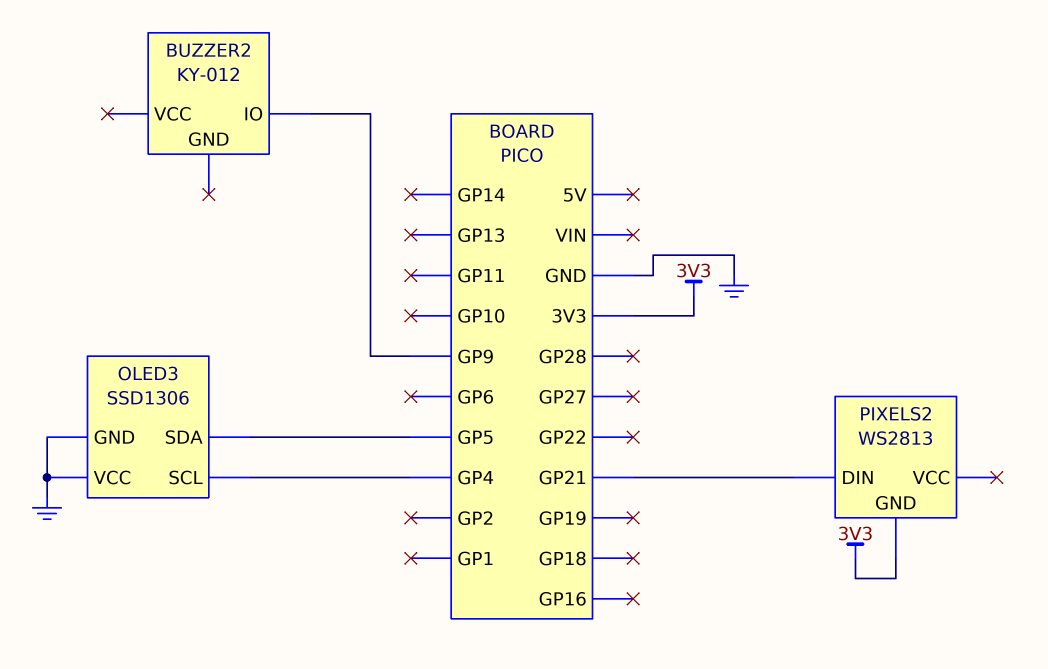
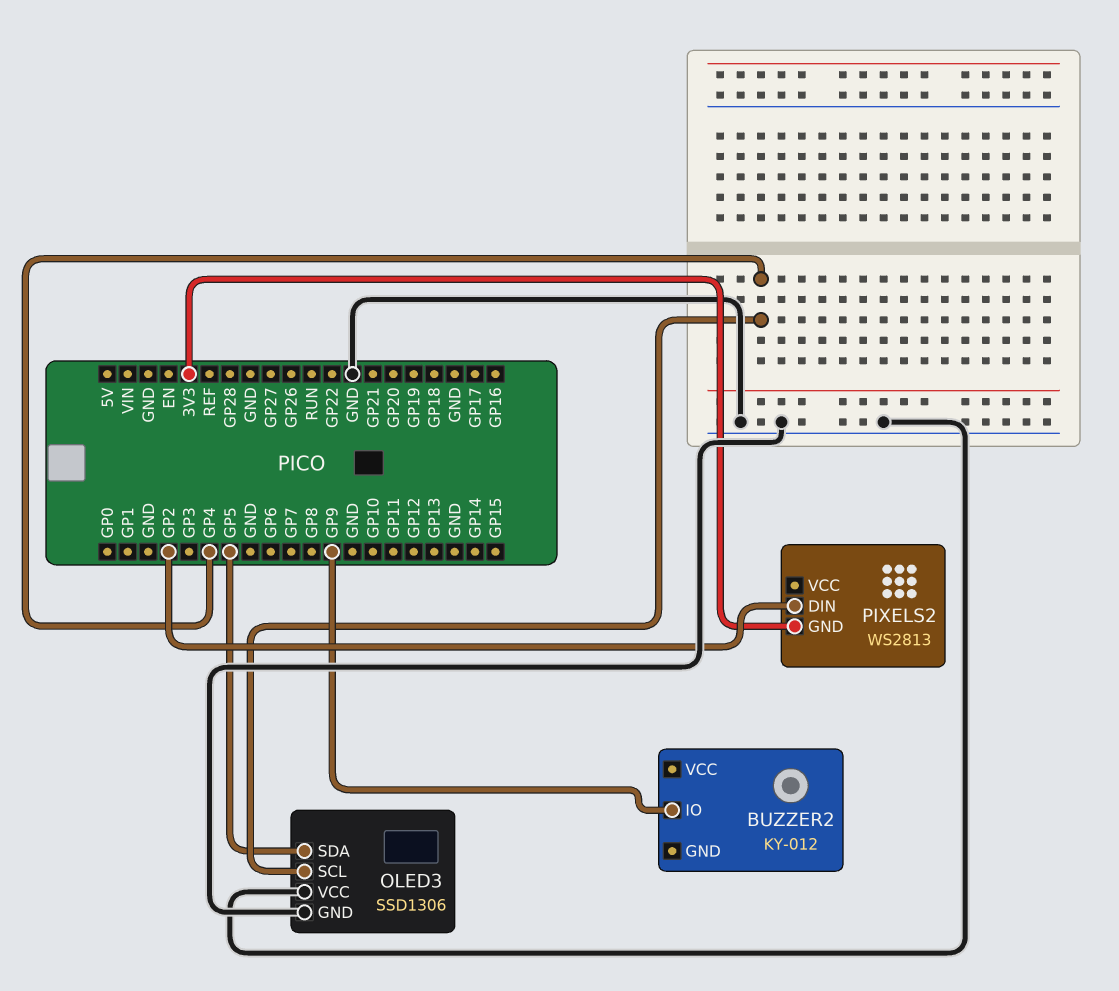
PIXELS2 pin DIN: GP21 -> GP2

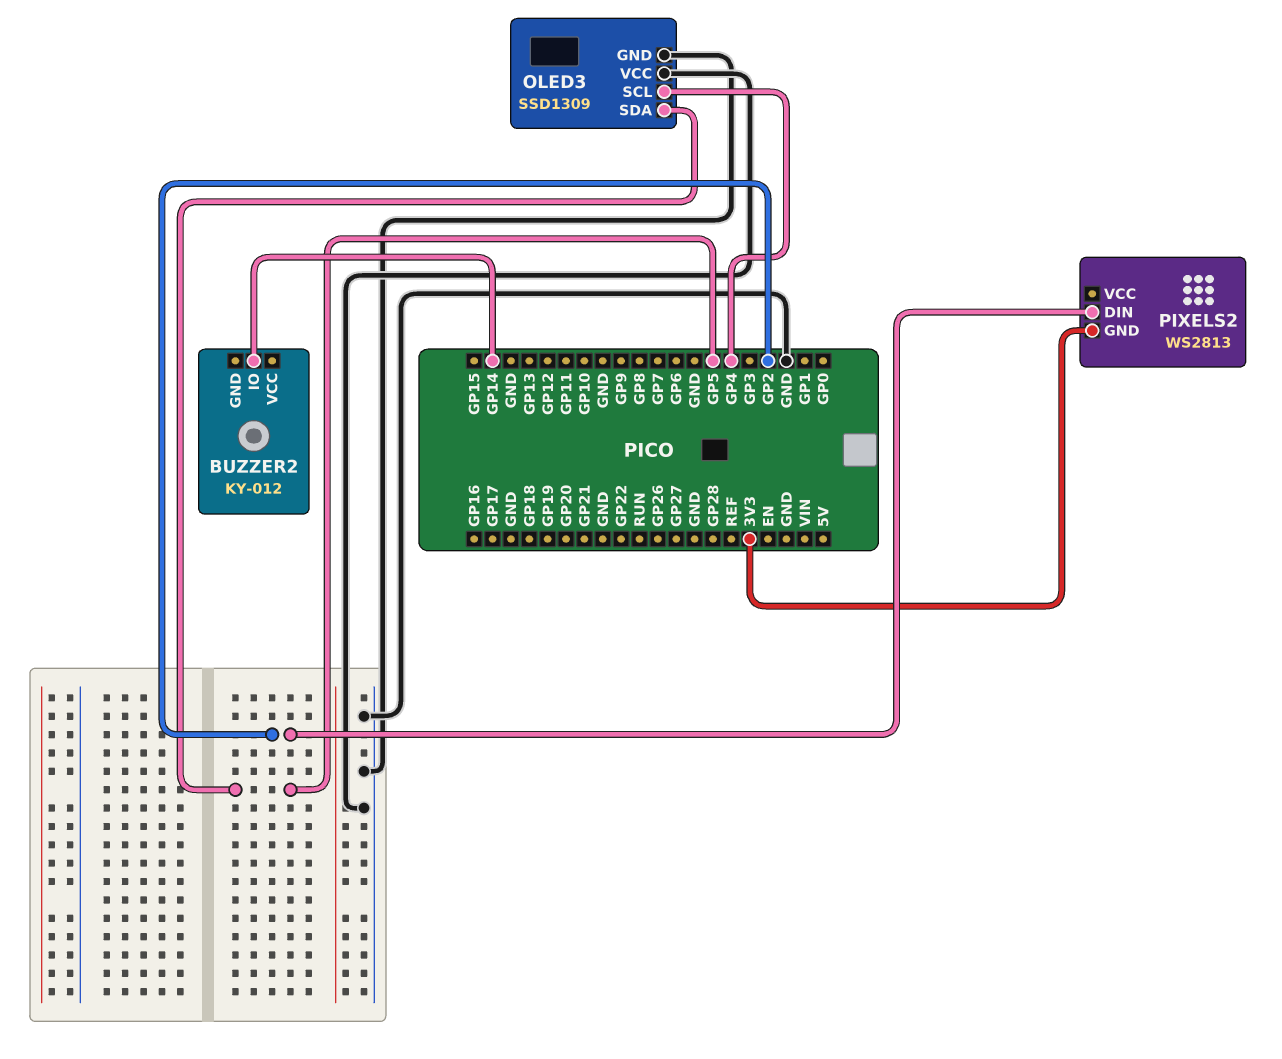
BUZZER2 pin IO: GP9 -> GP14
OLED3: SSD1306 -> SSD1309

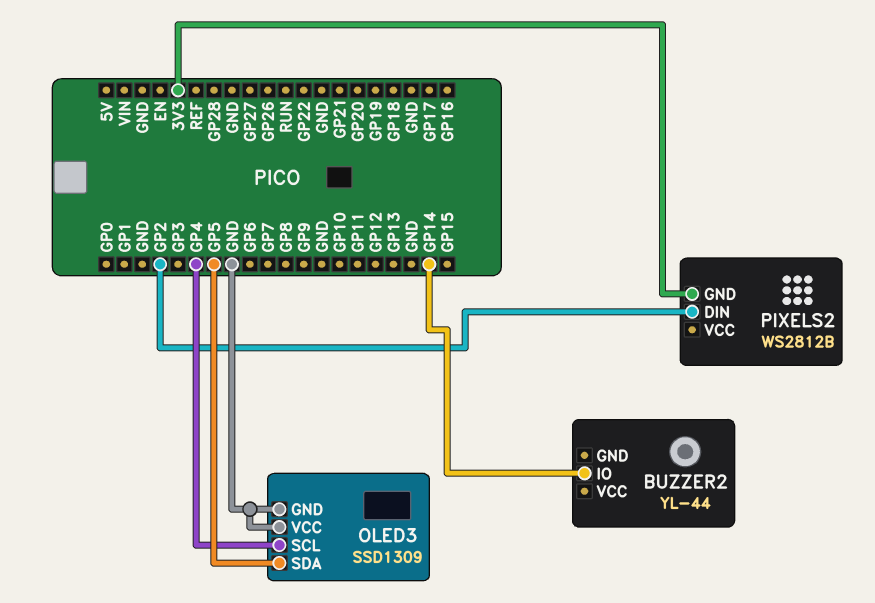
BUZZER2: KY-012 -> YL-44
PIXELS2: WS2813 -> WS2812B

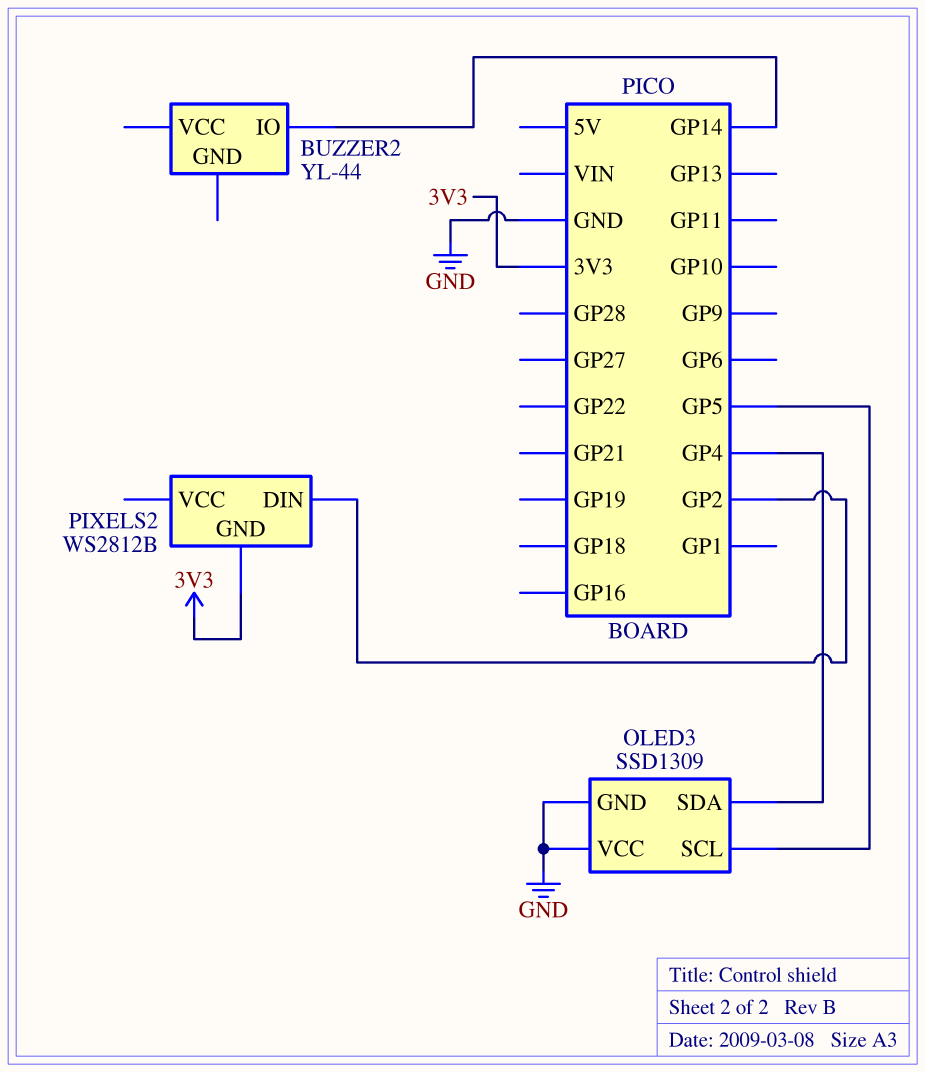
OLED3 pin SCL: GP4 -> GP5
OLED3 pin SDA: GP5 -> GP4

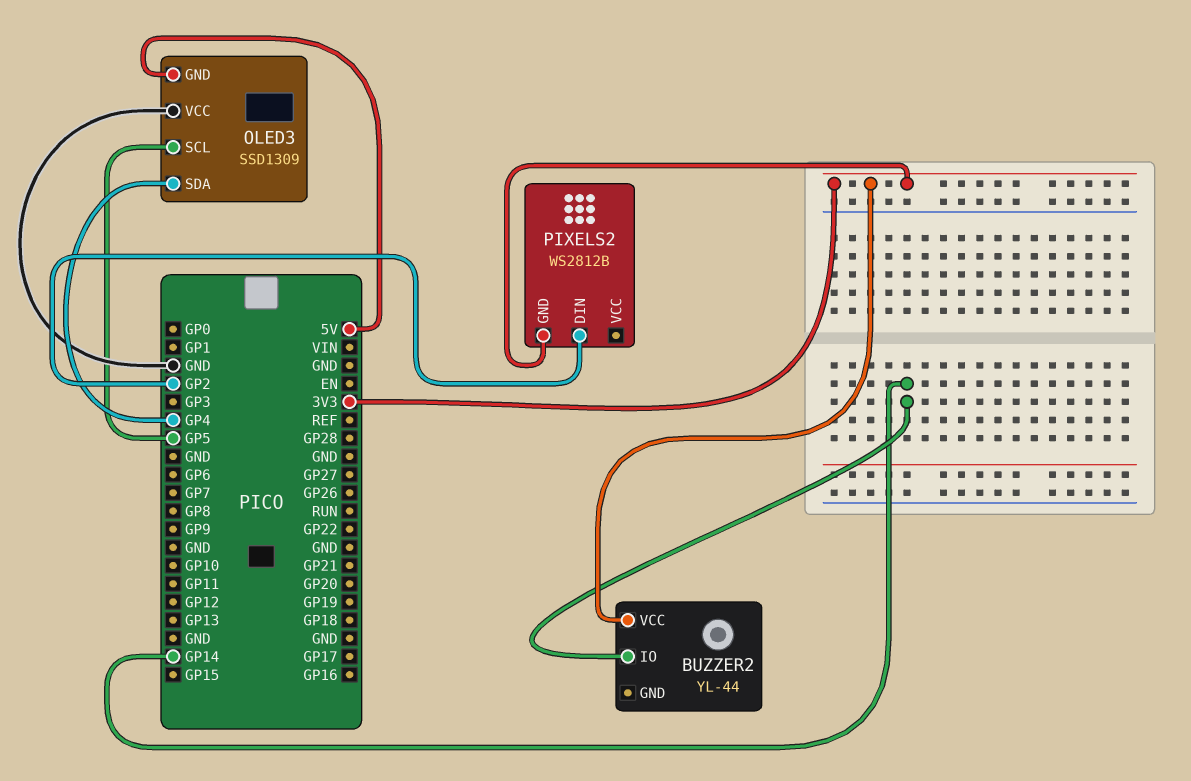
BUZZER2 pin VCC: none -> 3V3
OLED3 pin GND: GND -> 5V

